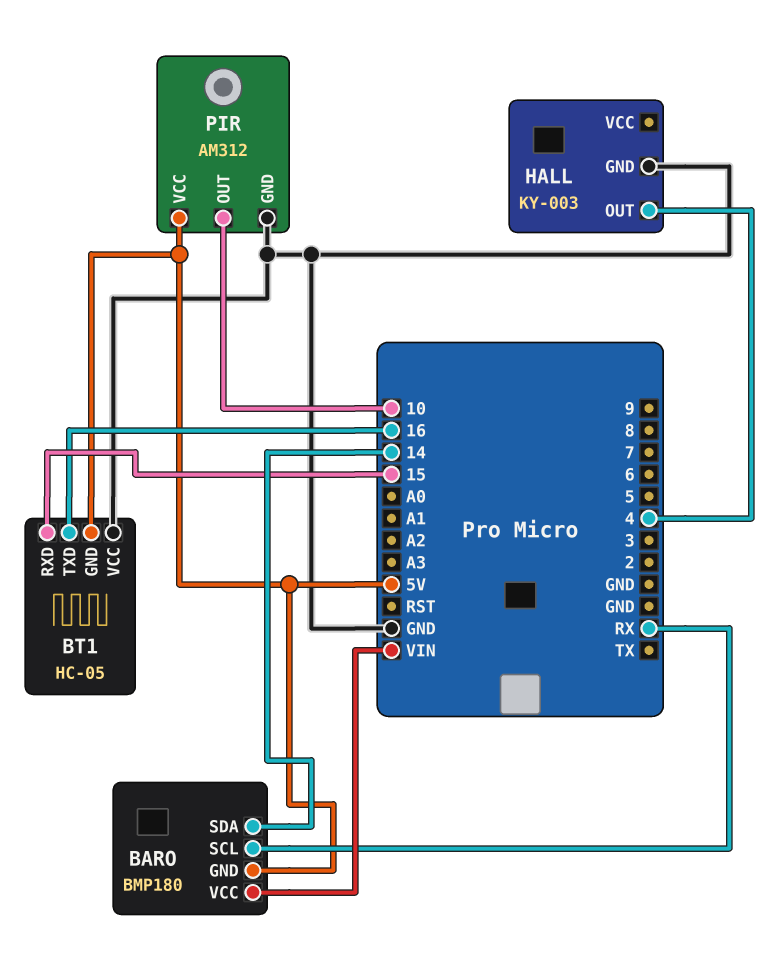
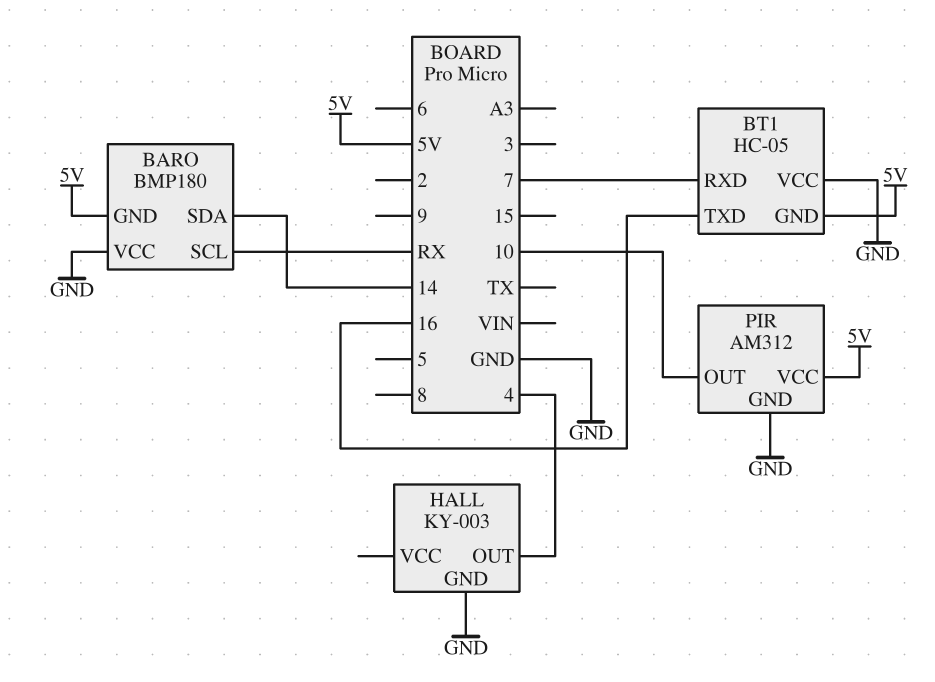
BARO pin VCC: VIN -> GND
BT1 pin RXD: 15 -> 7

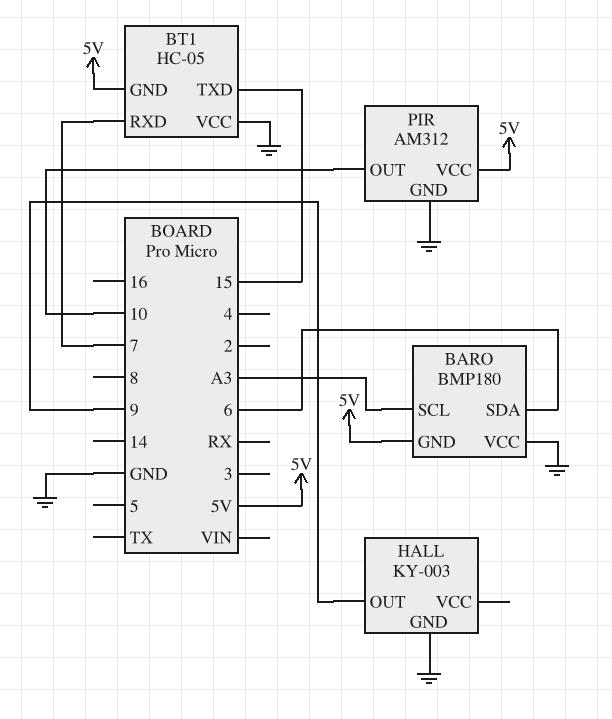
BARO pin SCL: RX -> A3
BARO pin SDA: 14 -> 6
BT1 pin TXD: 16 -> 15
HALL pin OUT: 4 -> 9

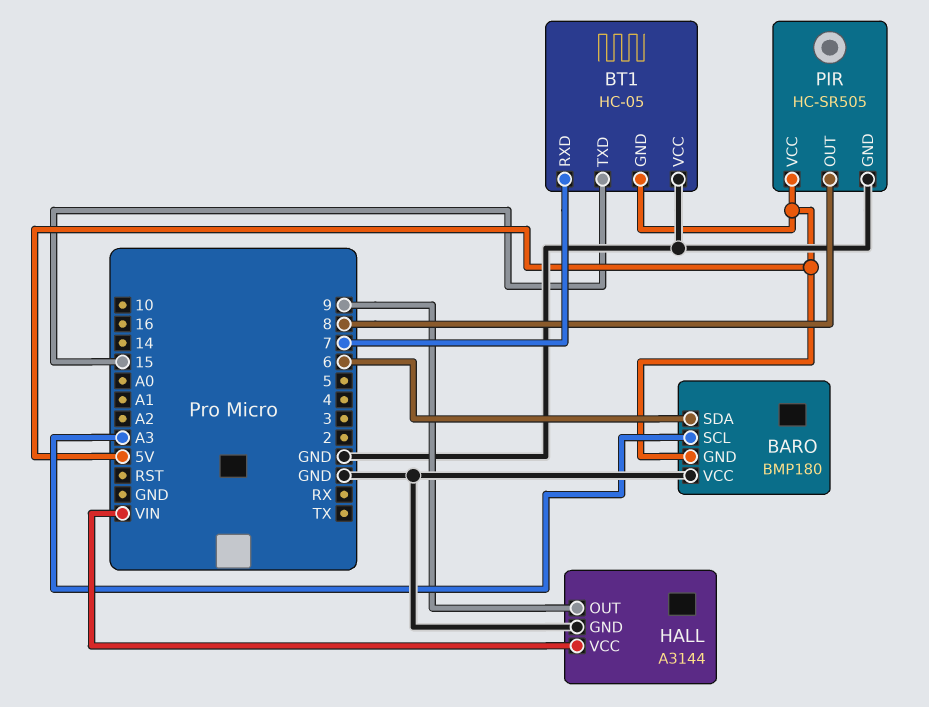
HALL: KY-003 -> A3144
HALL pin VCC: none -> VIN
PIR: AM312 -> HC-SR505
PIR pin OUT: 10 -> 8

